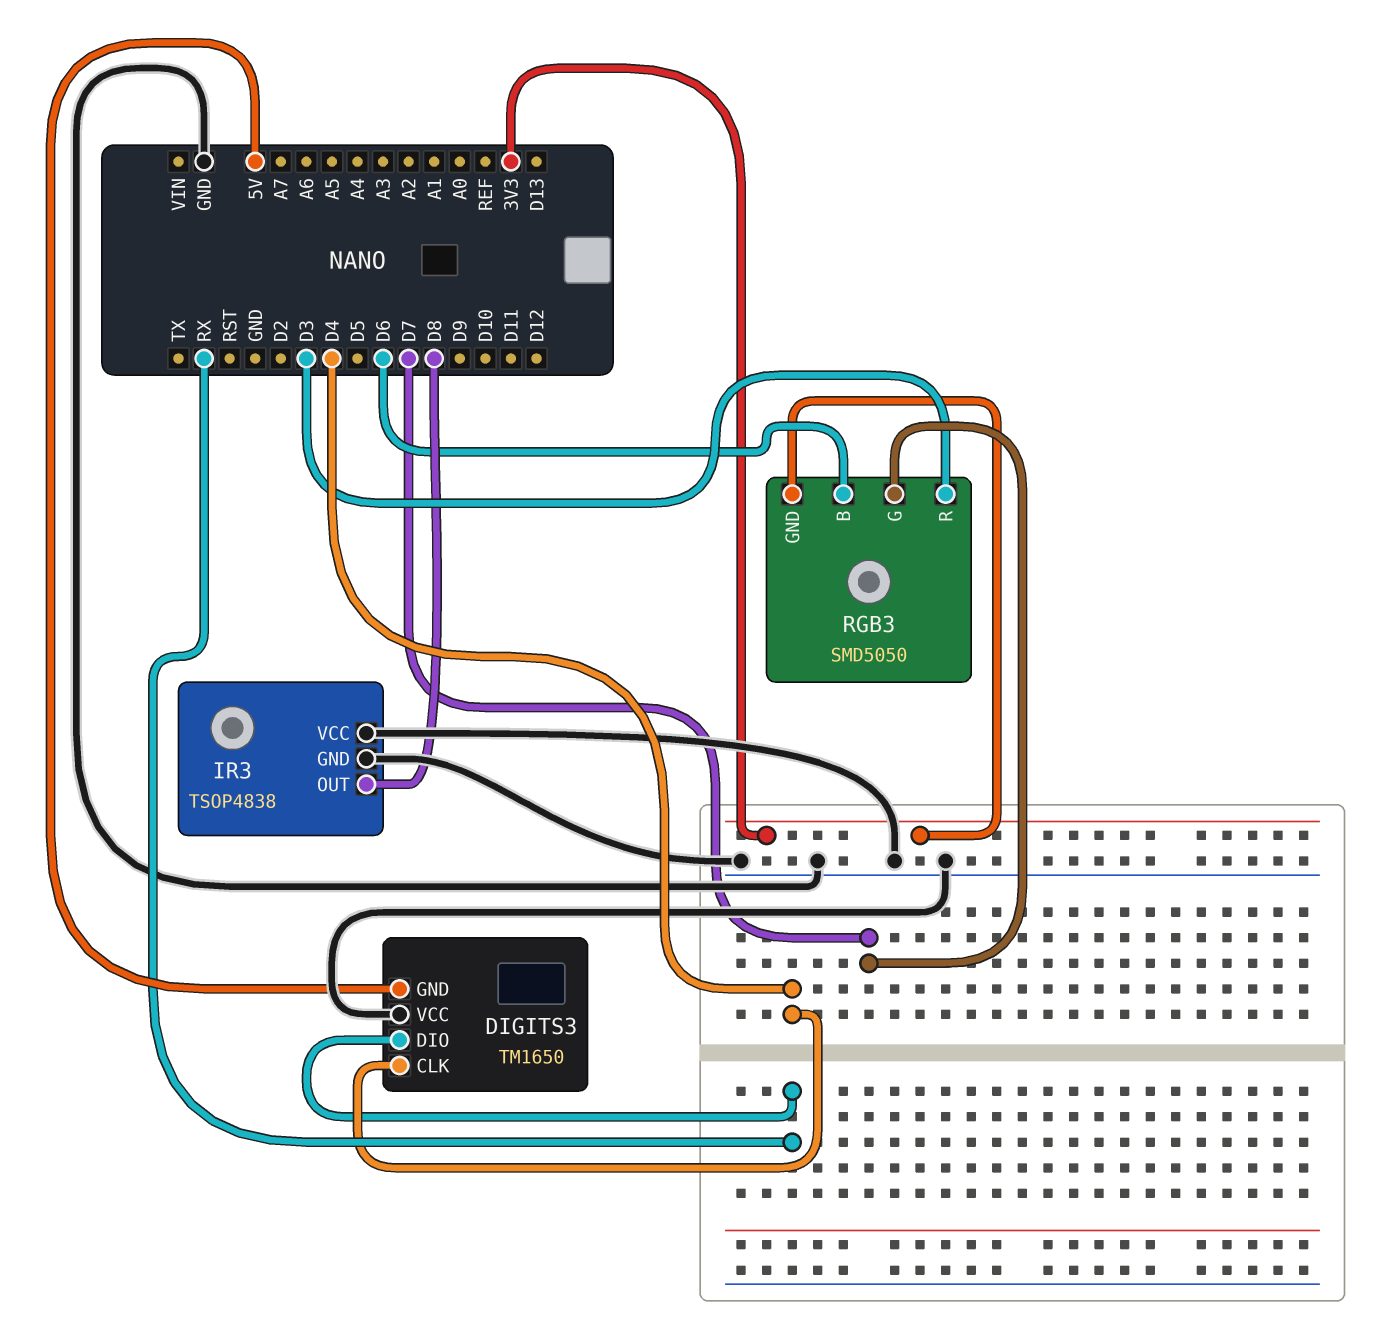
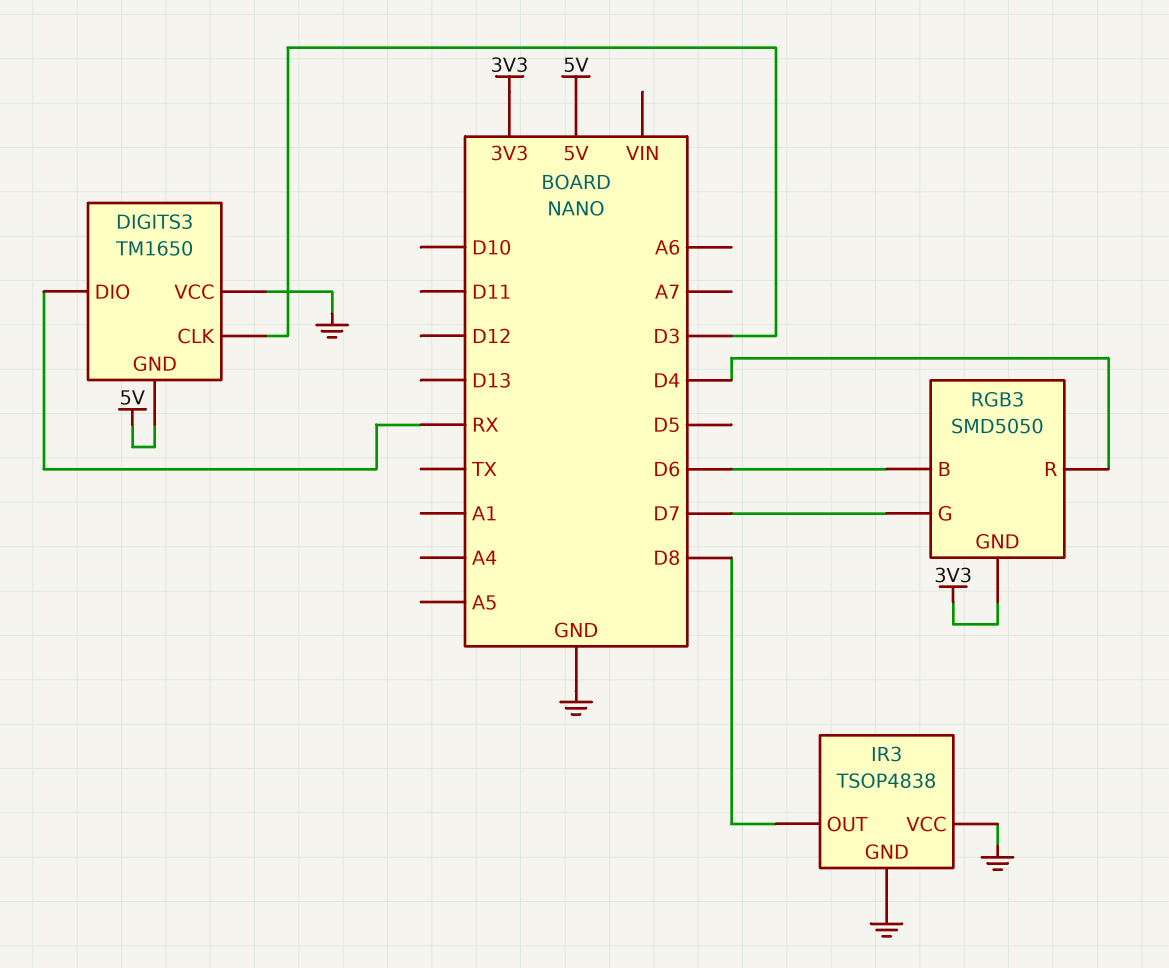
DIGITS3 pin CLK: D4 -> D3
RGB3 pin R: D3 -> D4

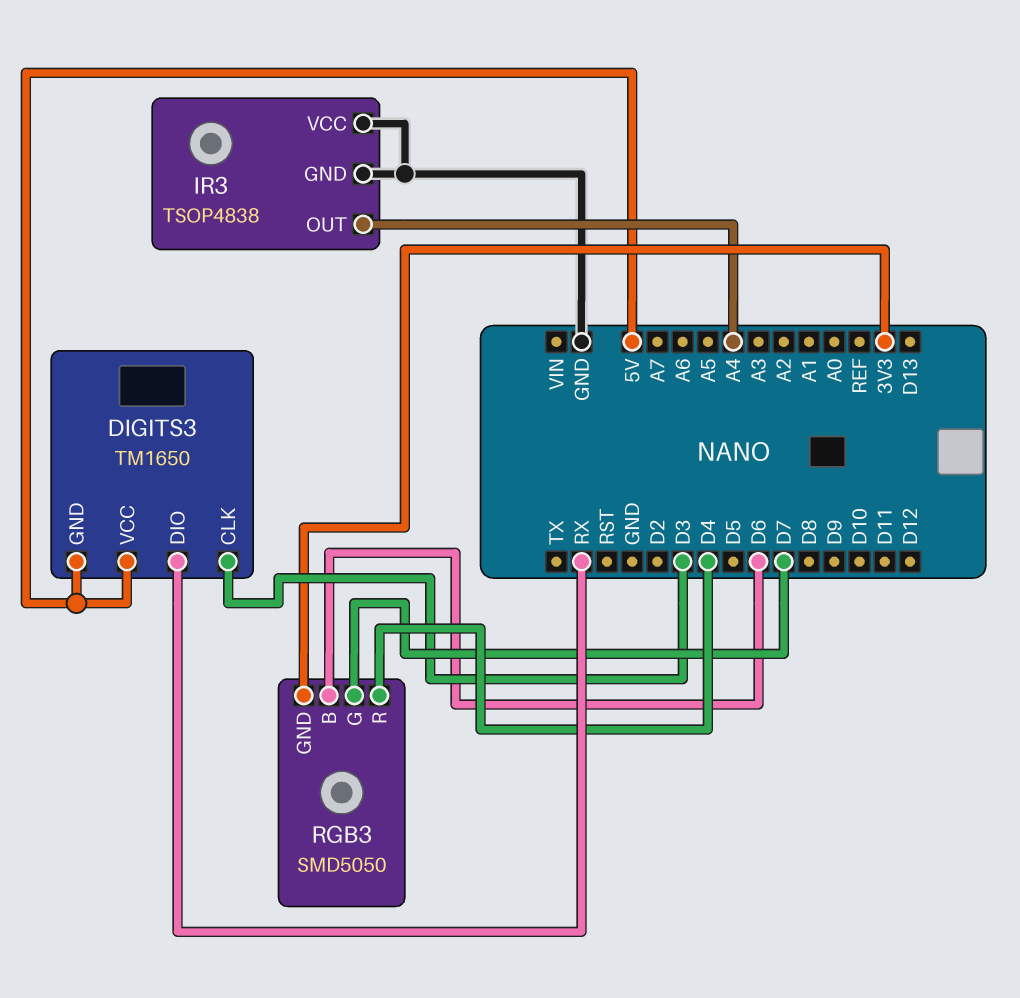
DIGITS3 pin VCC: GND -> 5V
IR3 pin OUT: D8 -> A4

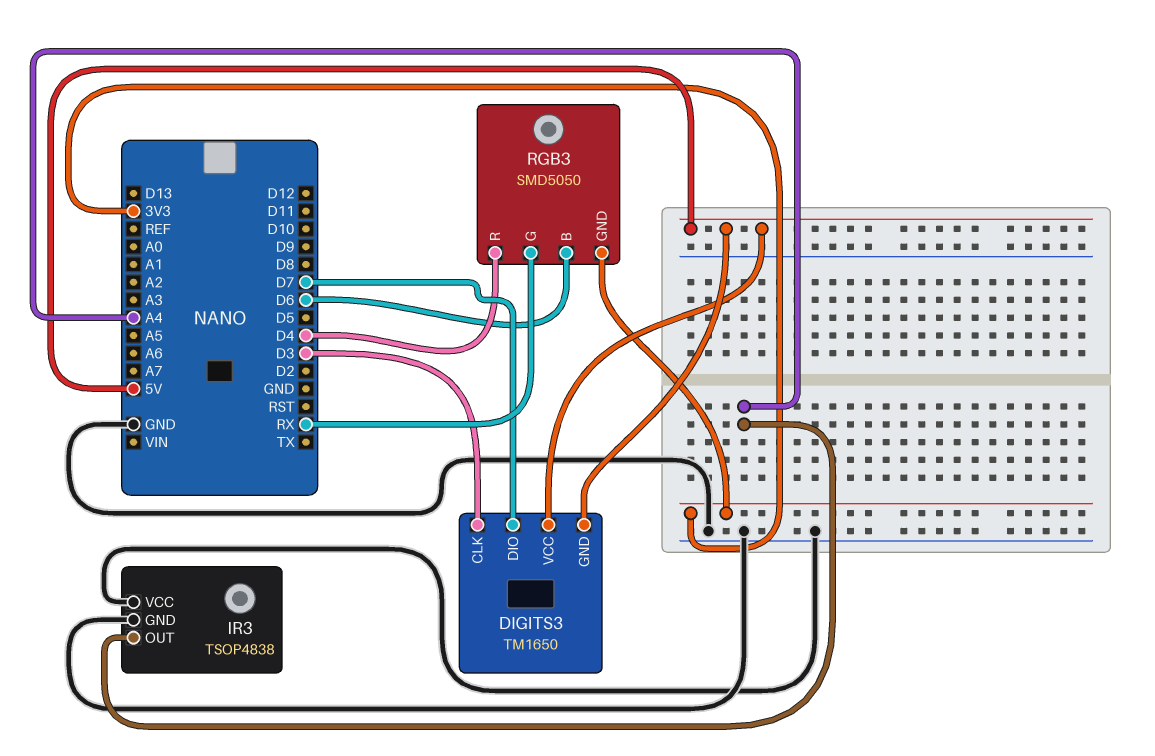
DIGITS3 pin DIO: RX -> D7
RGB3 pin G: D7 -> RX

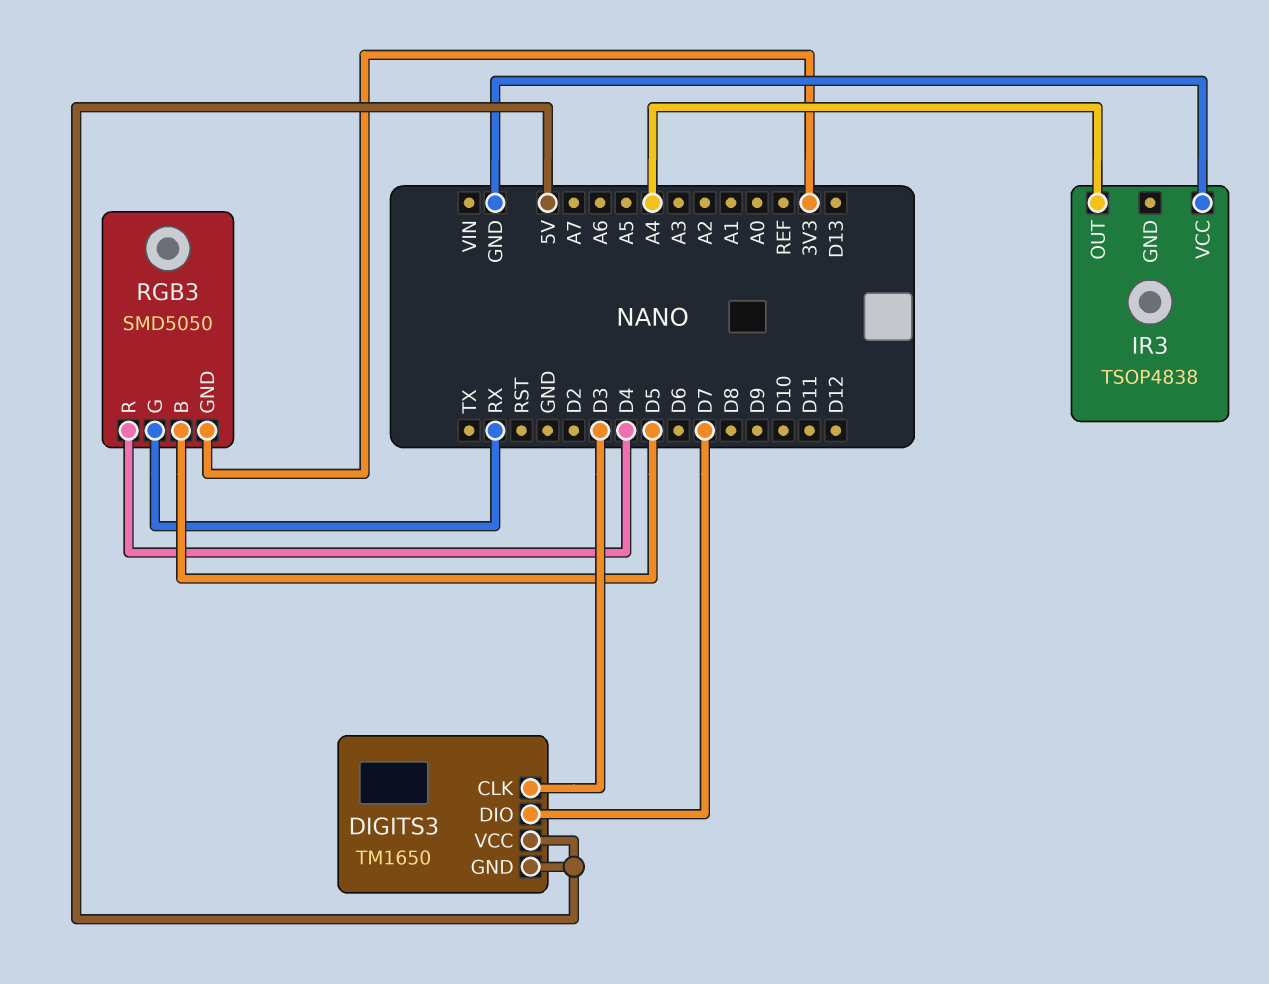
IR3 pin GND: GND -> none
RGB3 pin B: D6 -> D5

